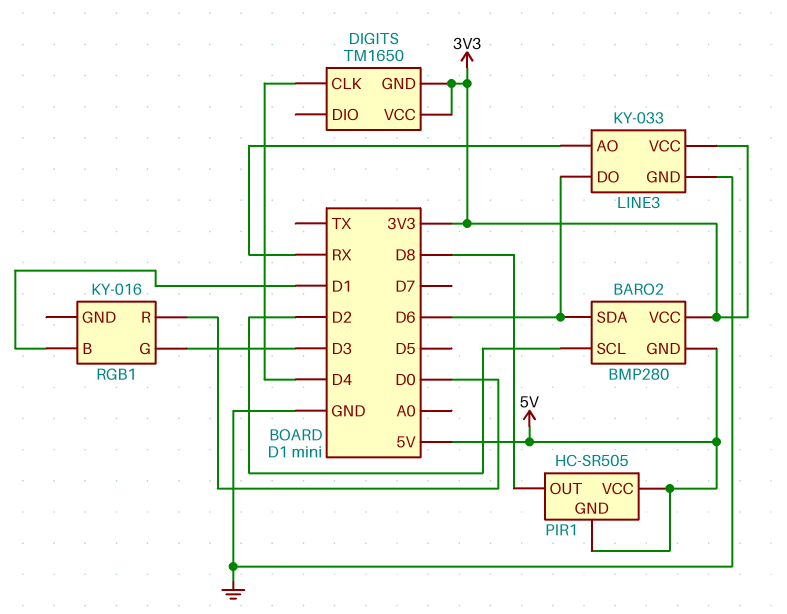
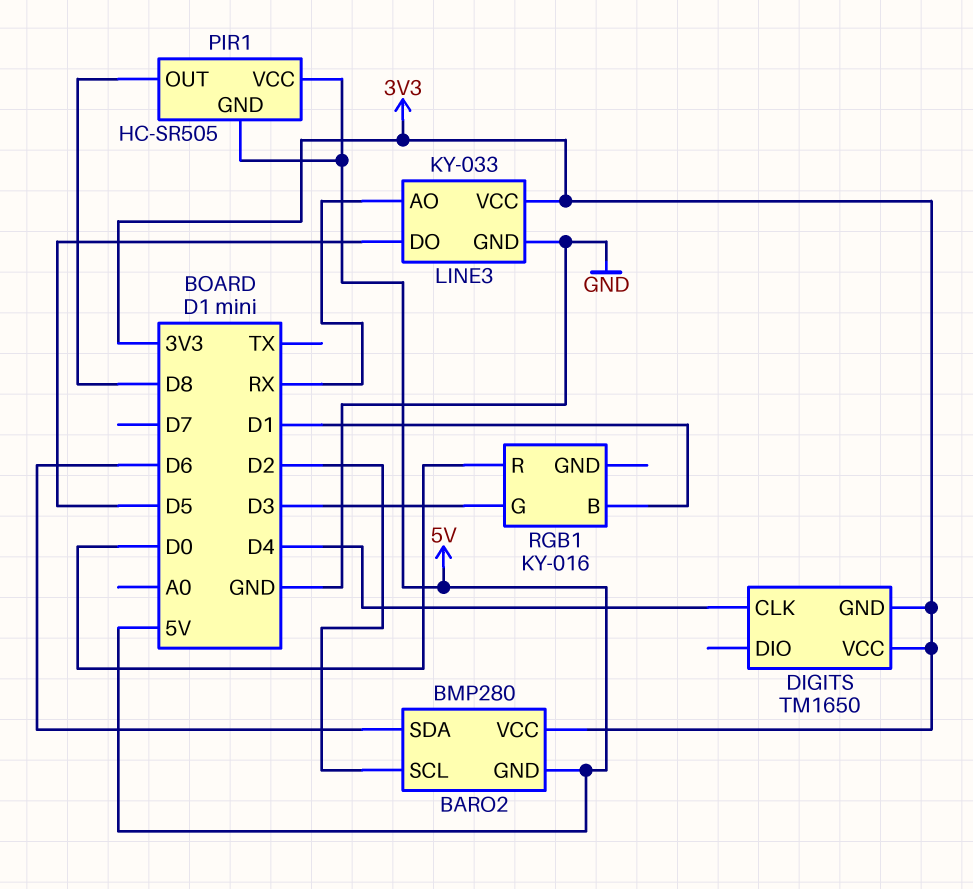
LINE3 pin DO: D6 -> D5

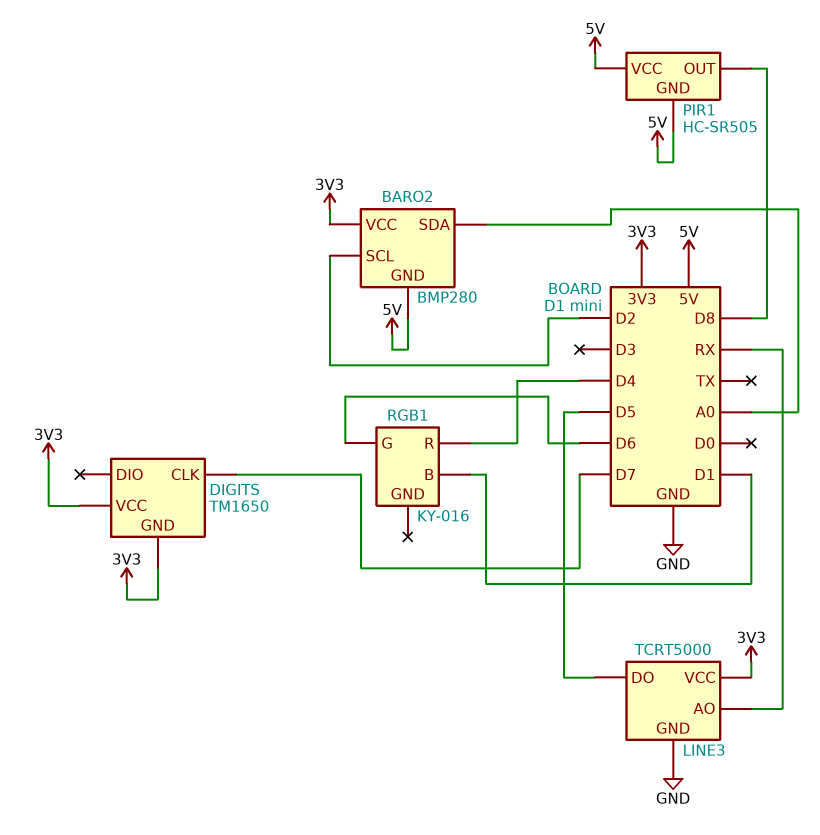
BARO2 pin SDA: D6 -> A0
DIGITS pin CLK: D4 -> D7
LINE3: KY-033 -> TCRT5000
RGB1 pin G: D3 -> D6
RGB1 pin R: D0 -> D4

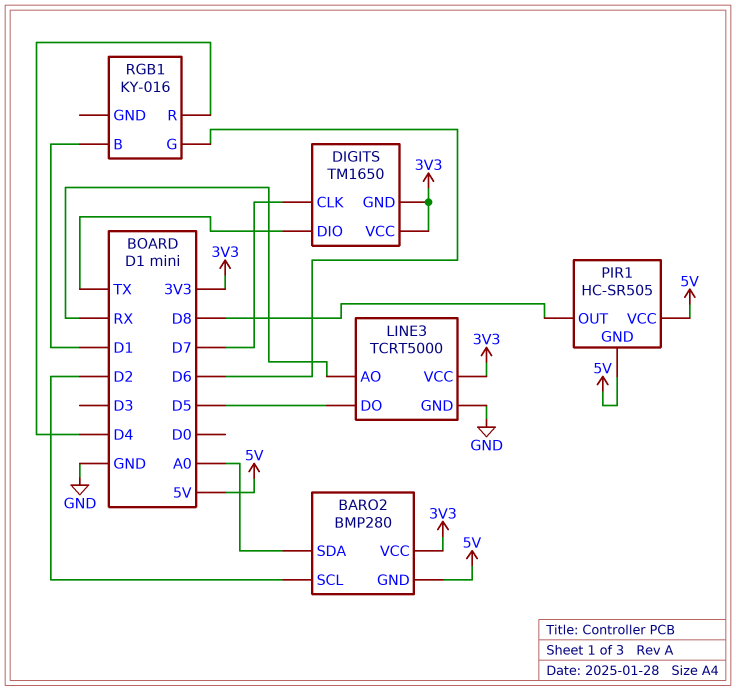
DIGITS pin DIO: none -> TX

